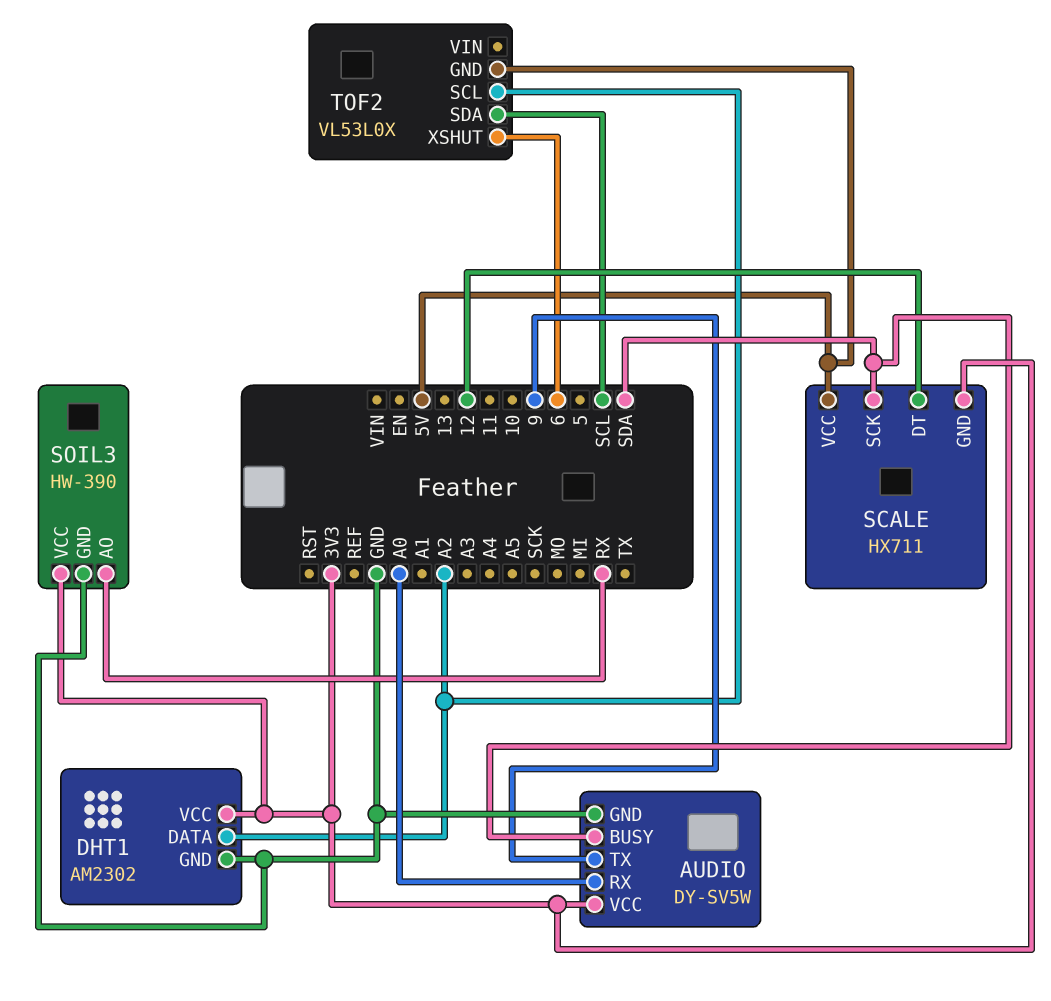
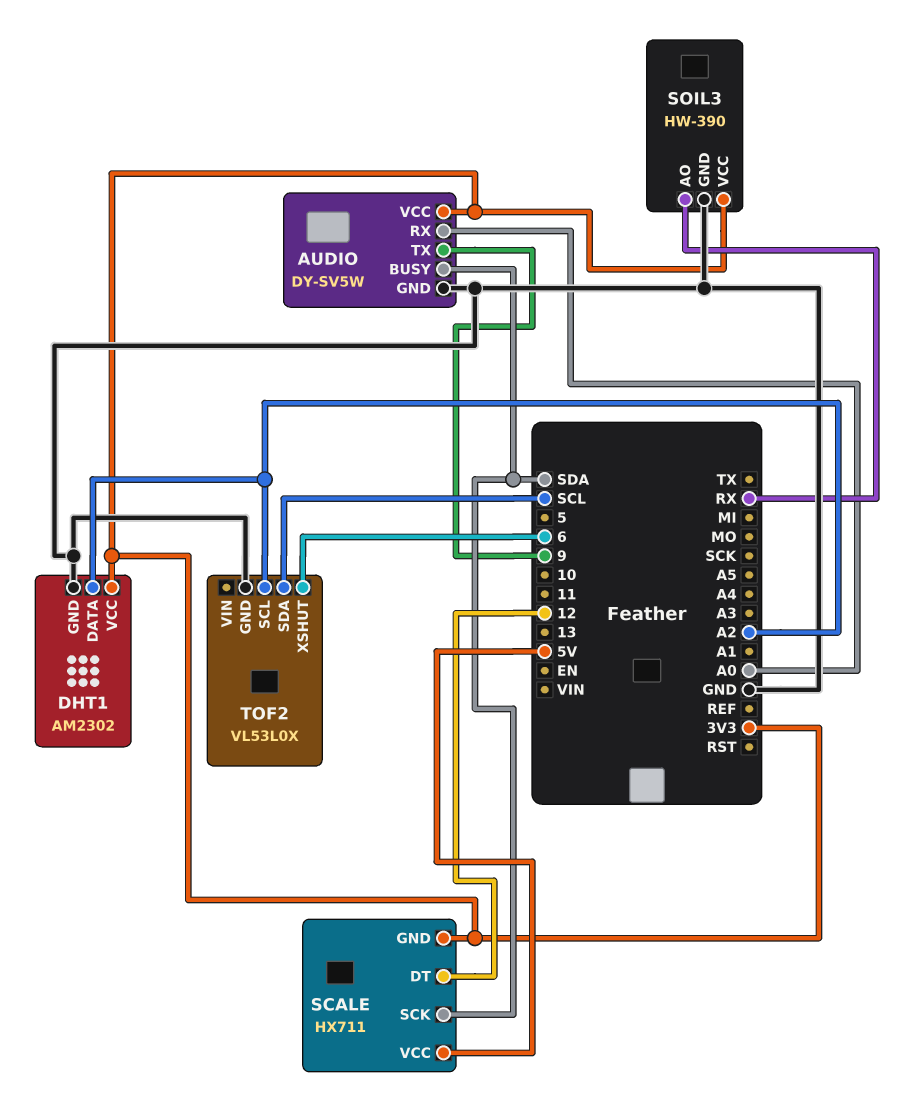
TOF2 pin GND: 5V -> GND

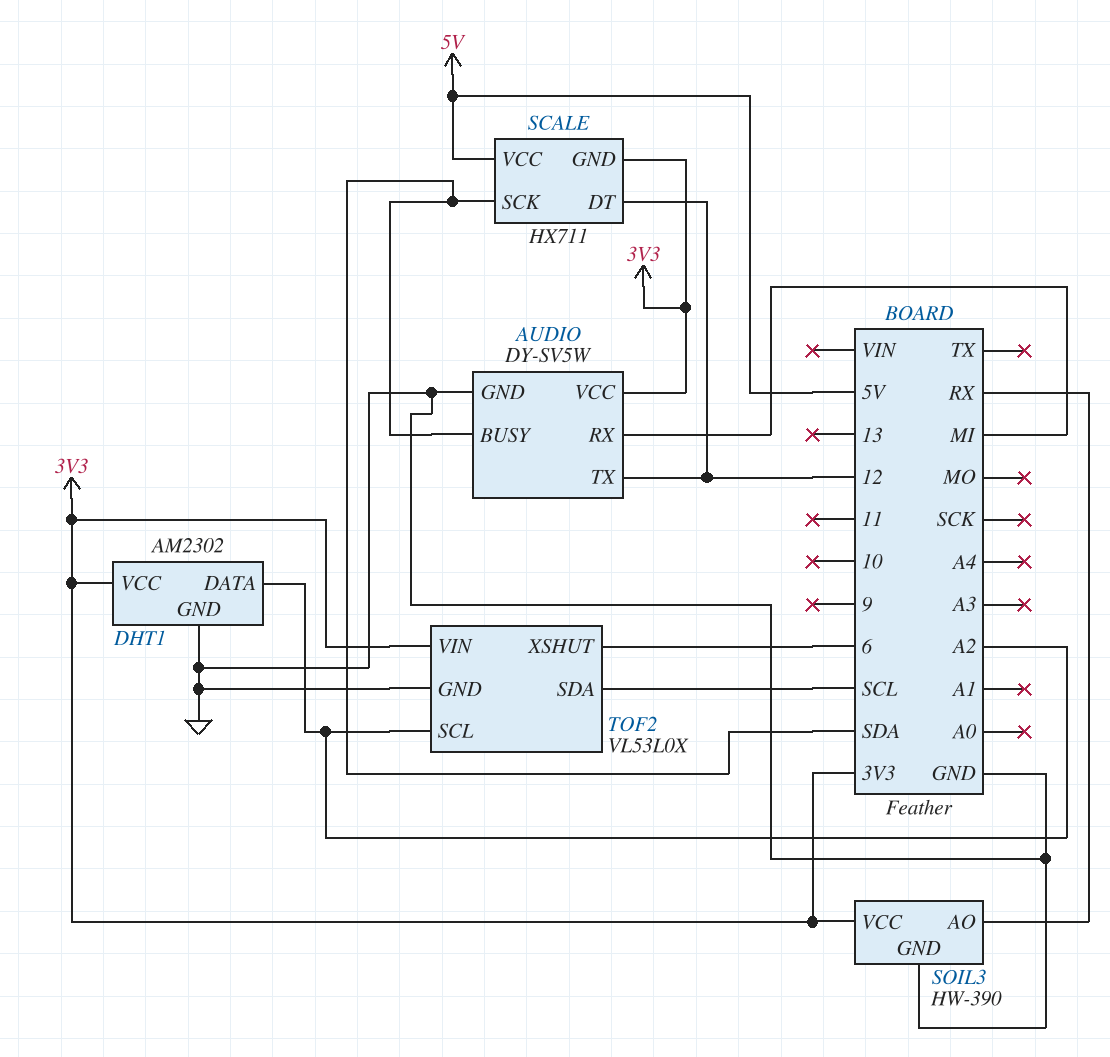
AUDIO pin RX: A0 -> MI
AUDIO pin TX: 9 -> 12
TOF2 pin VIN: none -> 3V3

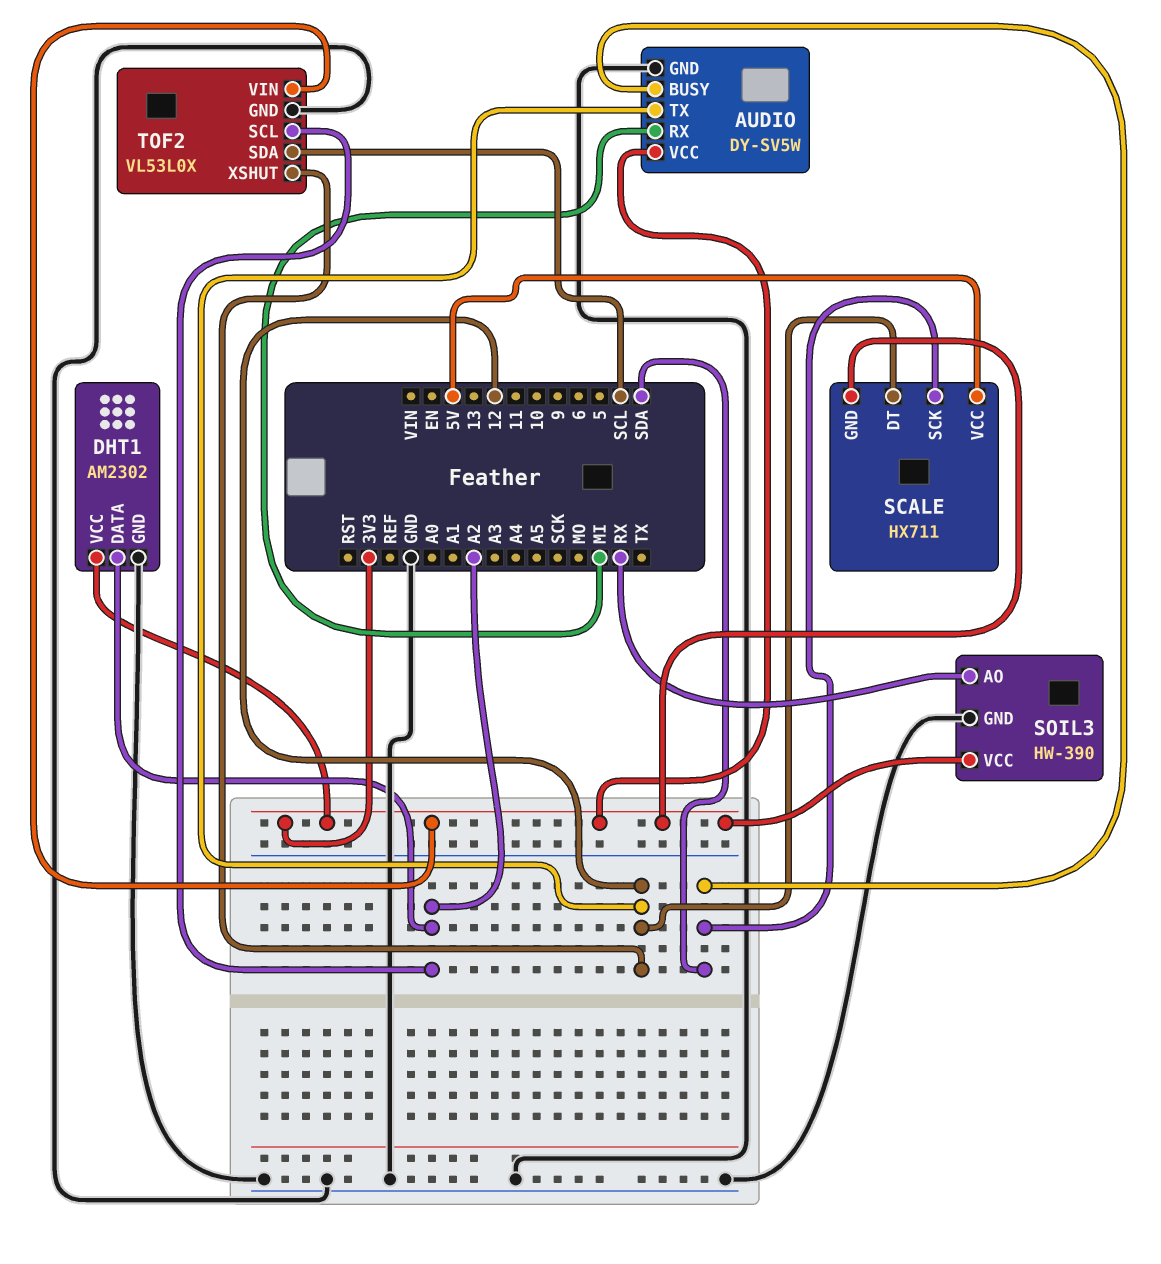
TOF2 pin XSHUT: 6 -> 12

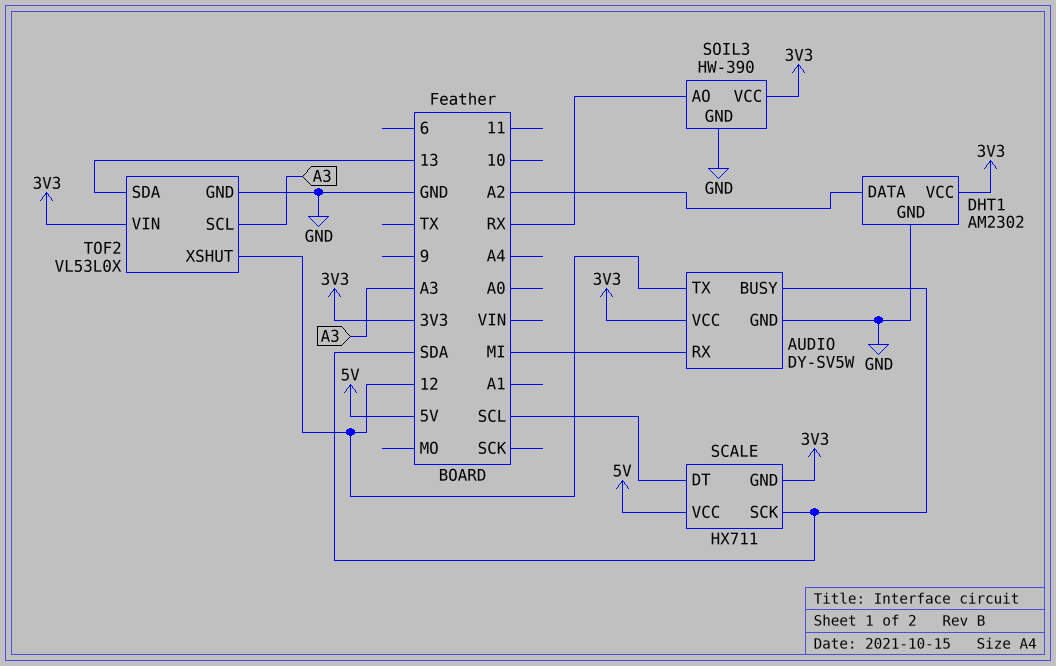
SCALE pin DT: 12 -> SCL
TOF2 pin SCL: A2 -> A3
TOF2 pin SDA: SCL -> 13

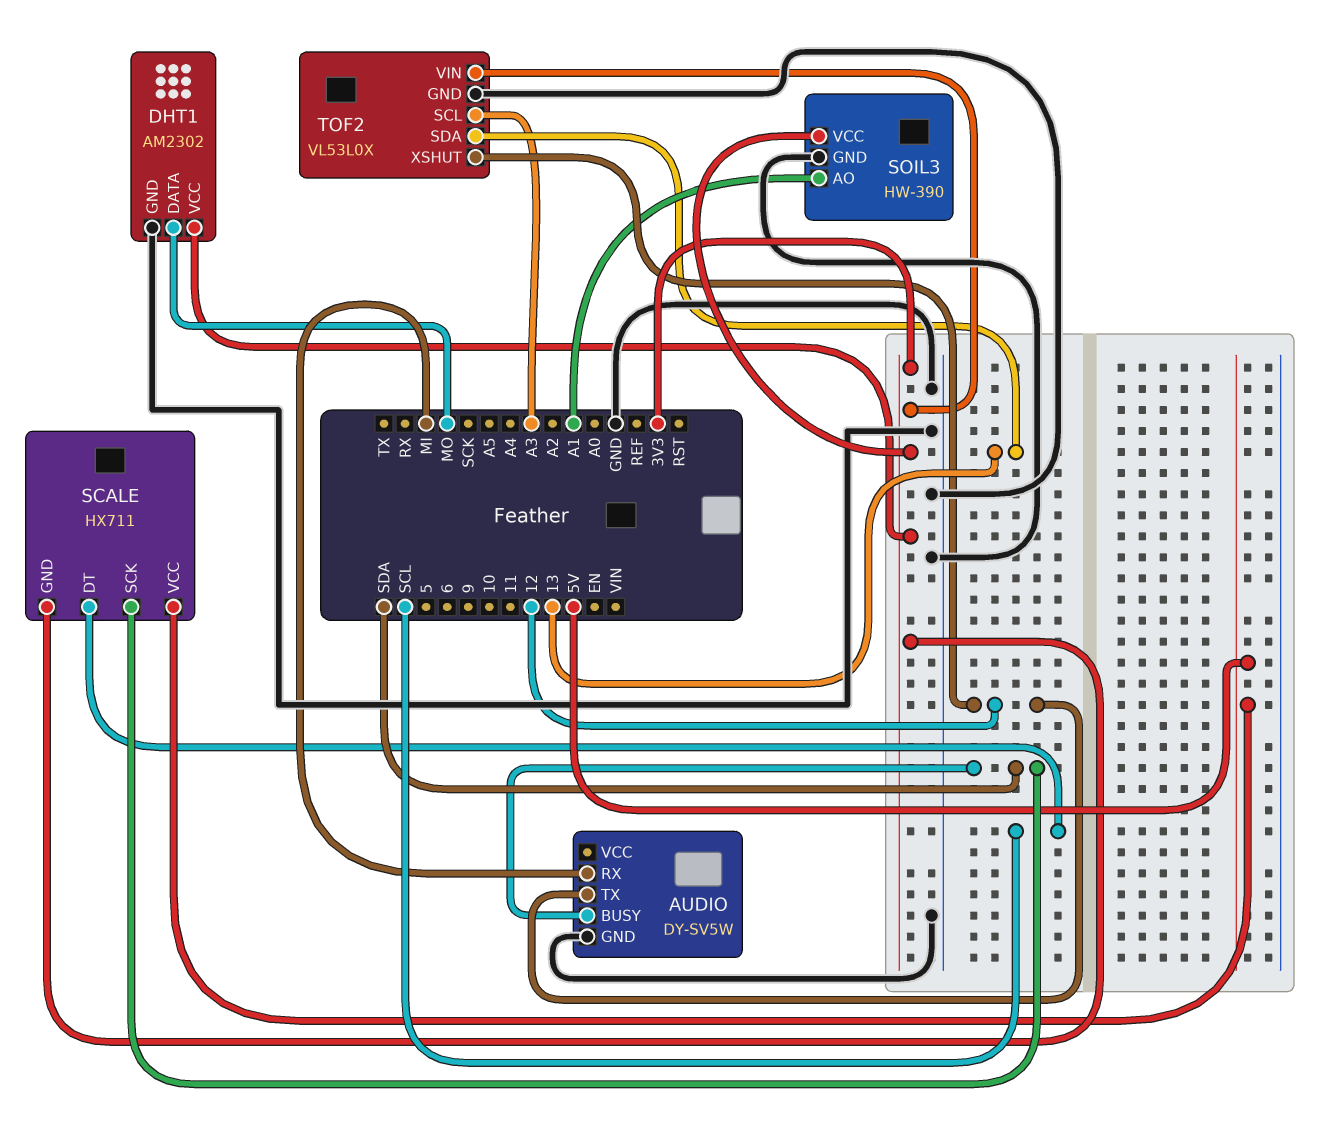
AUDIO pin VCC: 3V3 -> none
DHT1 pin DATA: A2 -> MO
SOIL3 pin AO: RX -> A1

